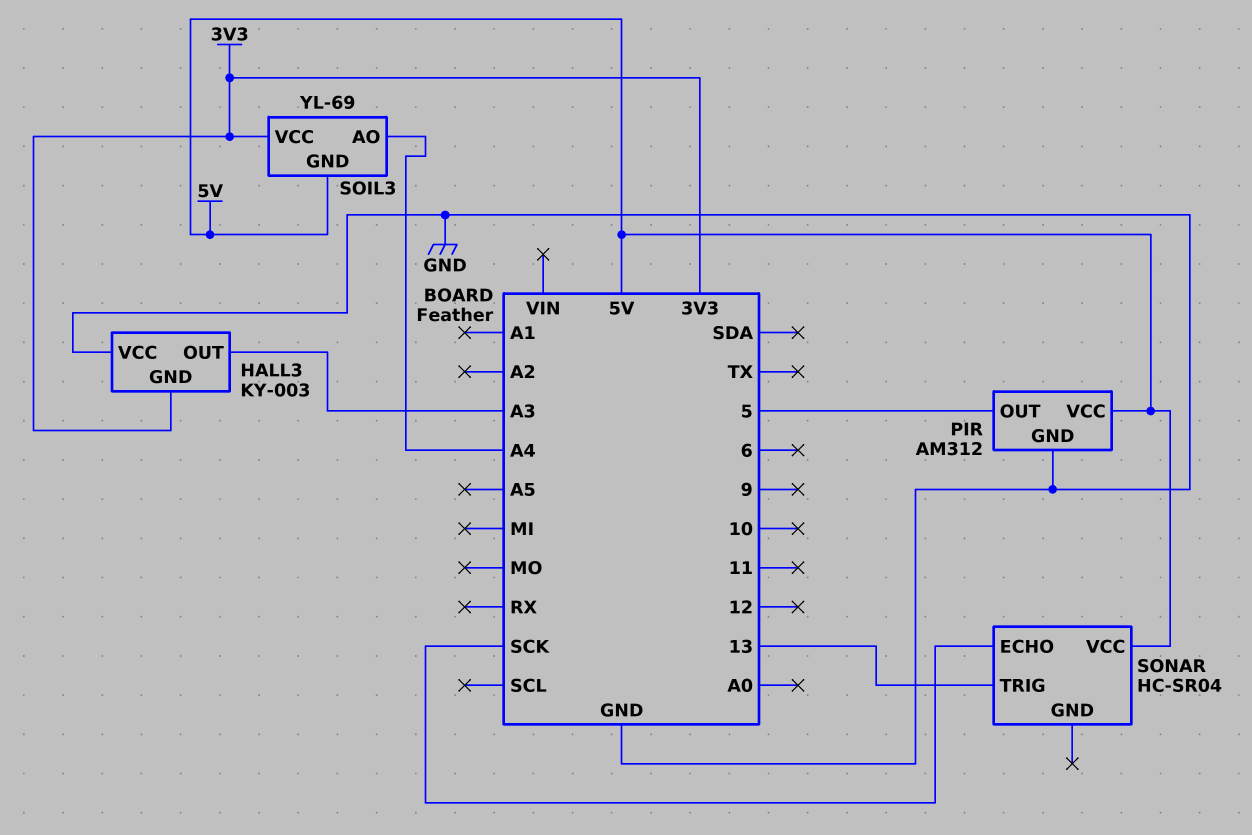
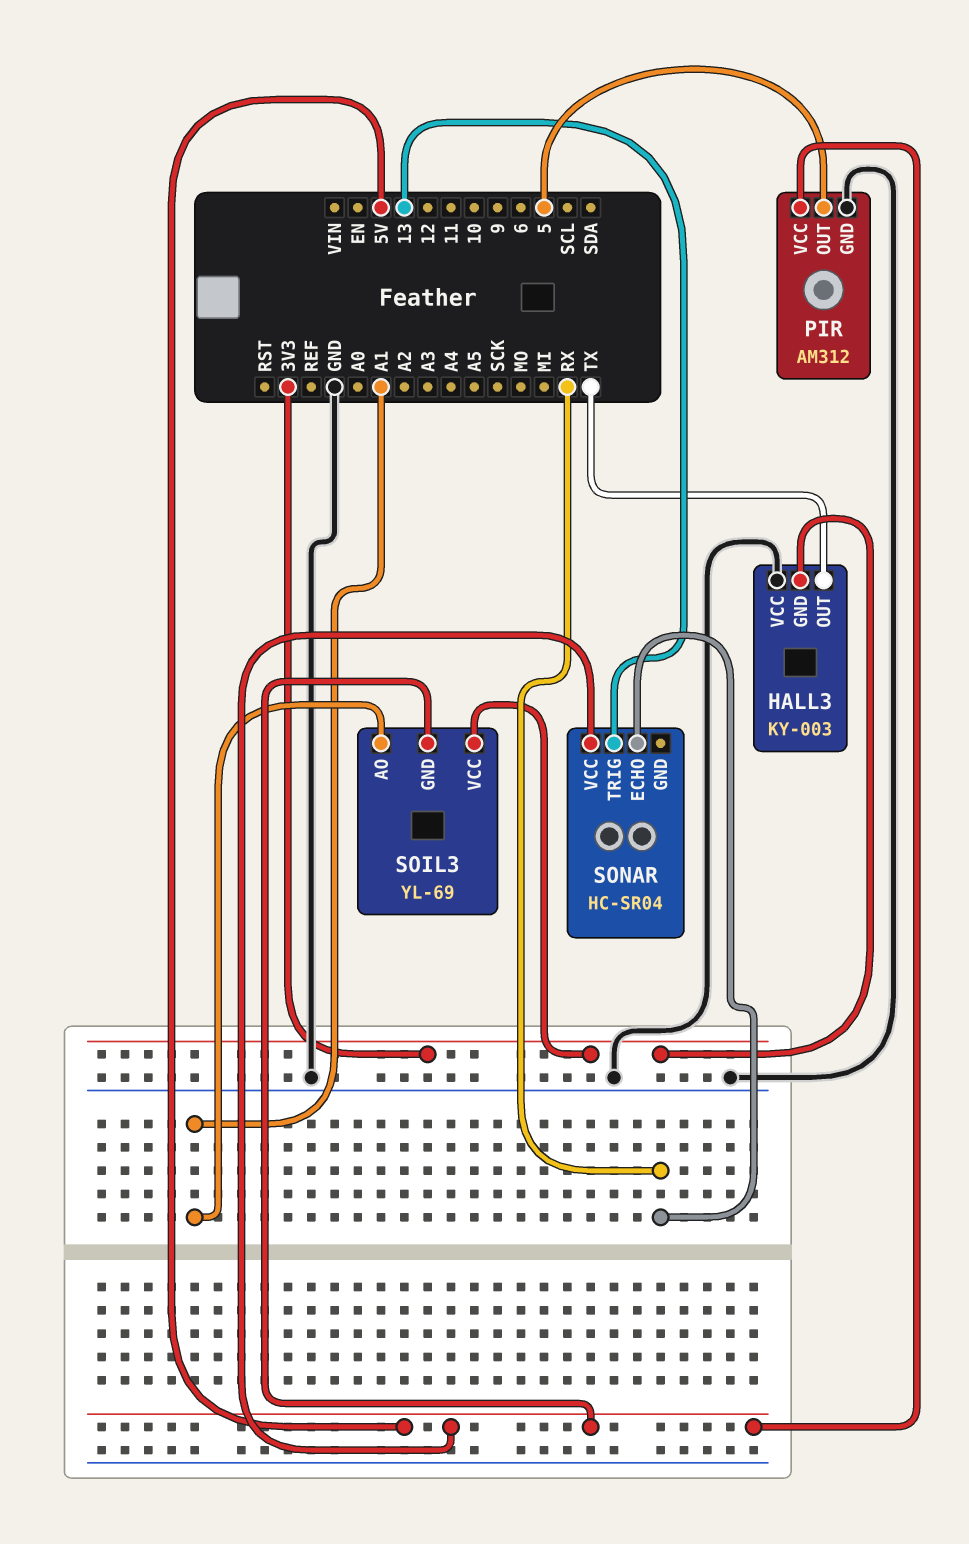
HALL3 pin OUT: A3 -> TX
SOIL3 pin AO: A4 -> A1
SONAR pin ECHO: SCK -> RX

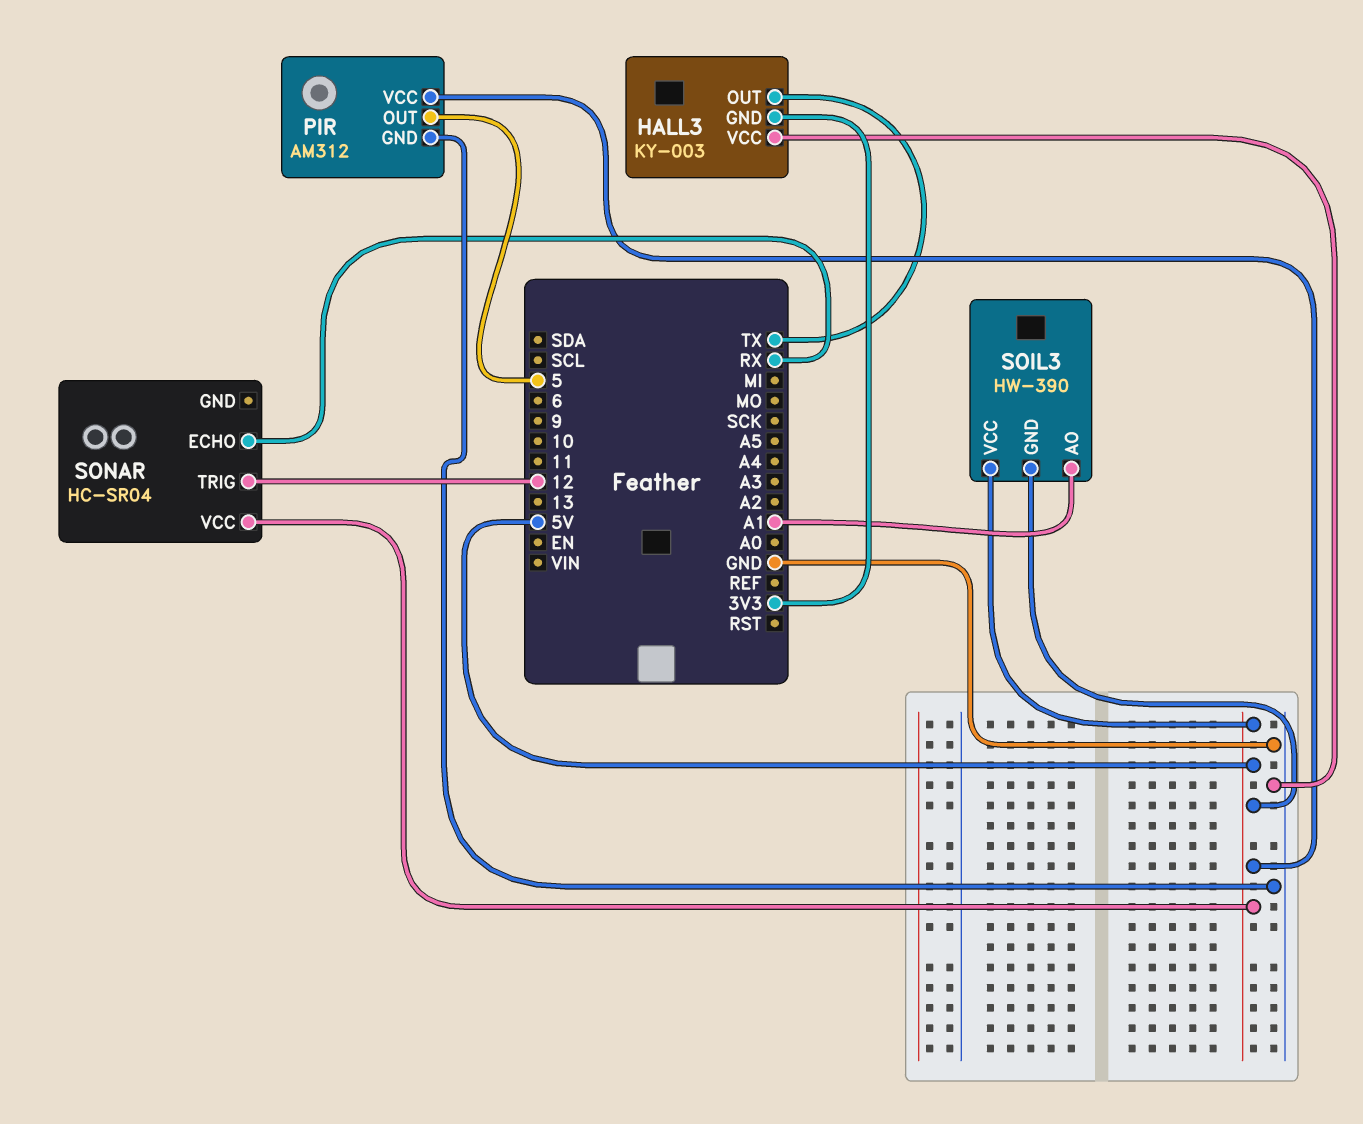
SOIL3: YL-69 -> HW-390
SOIL3 pin VCC: 3V3 -> 5V
SONAR pin TRIG: 13 -> 12

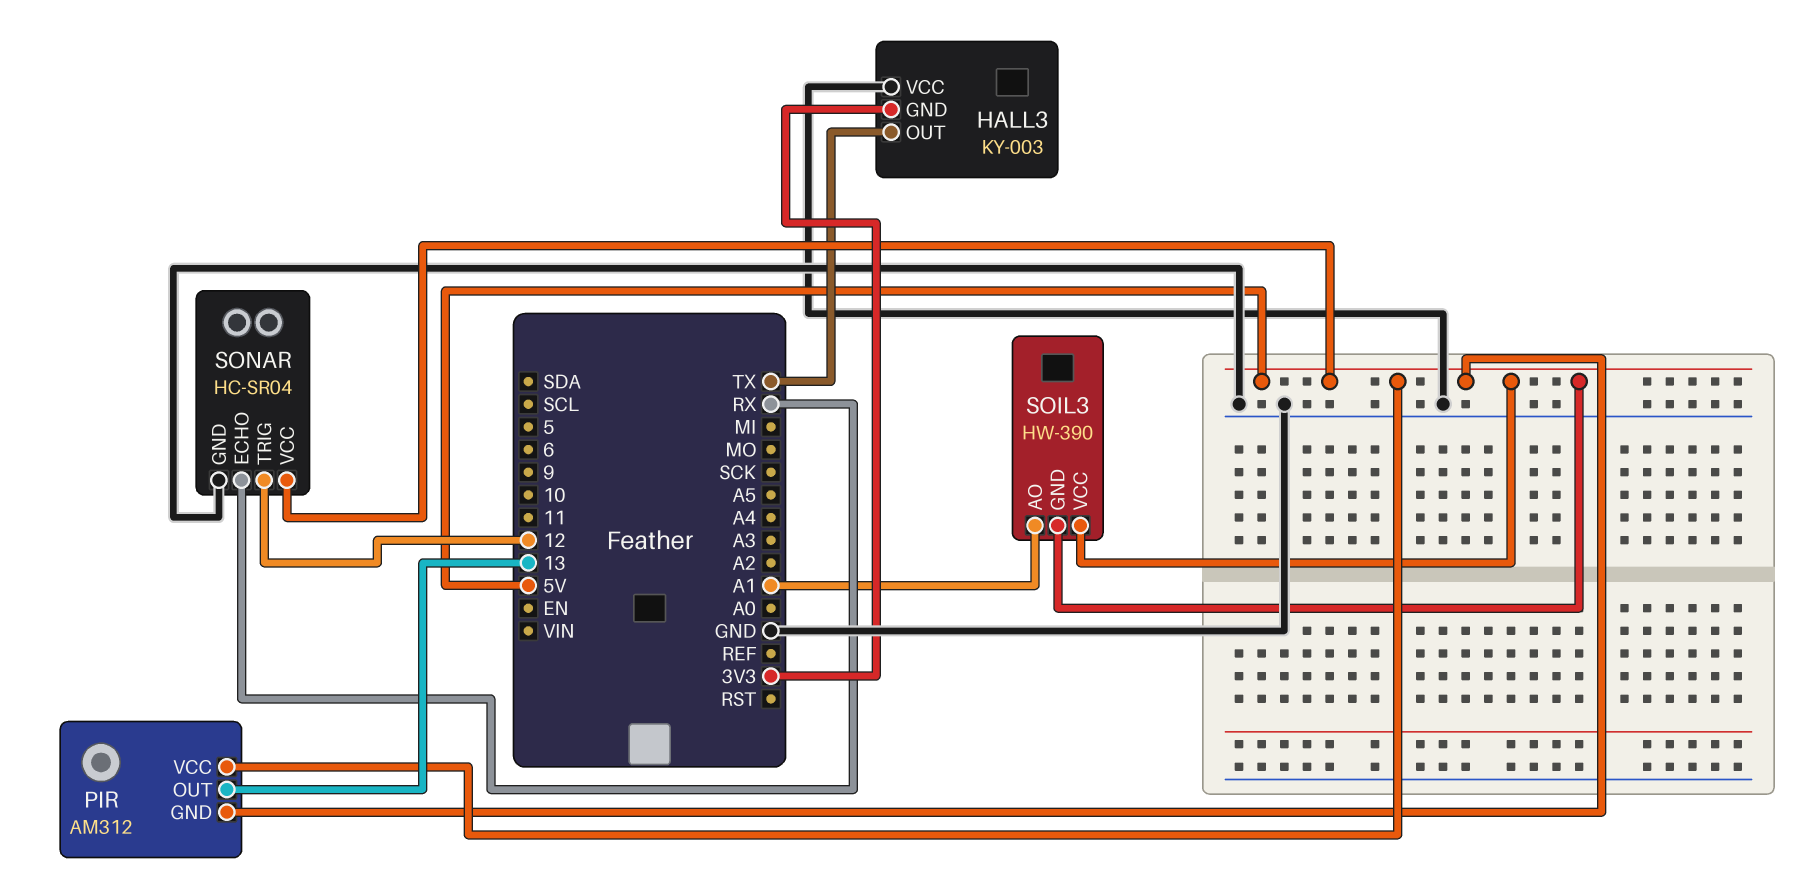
PIR pin GND: GND -> 5V
PIR pin OUT: 5 -> 13
SONAR pin GND: none -> GND

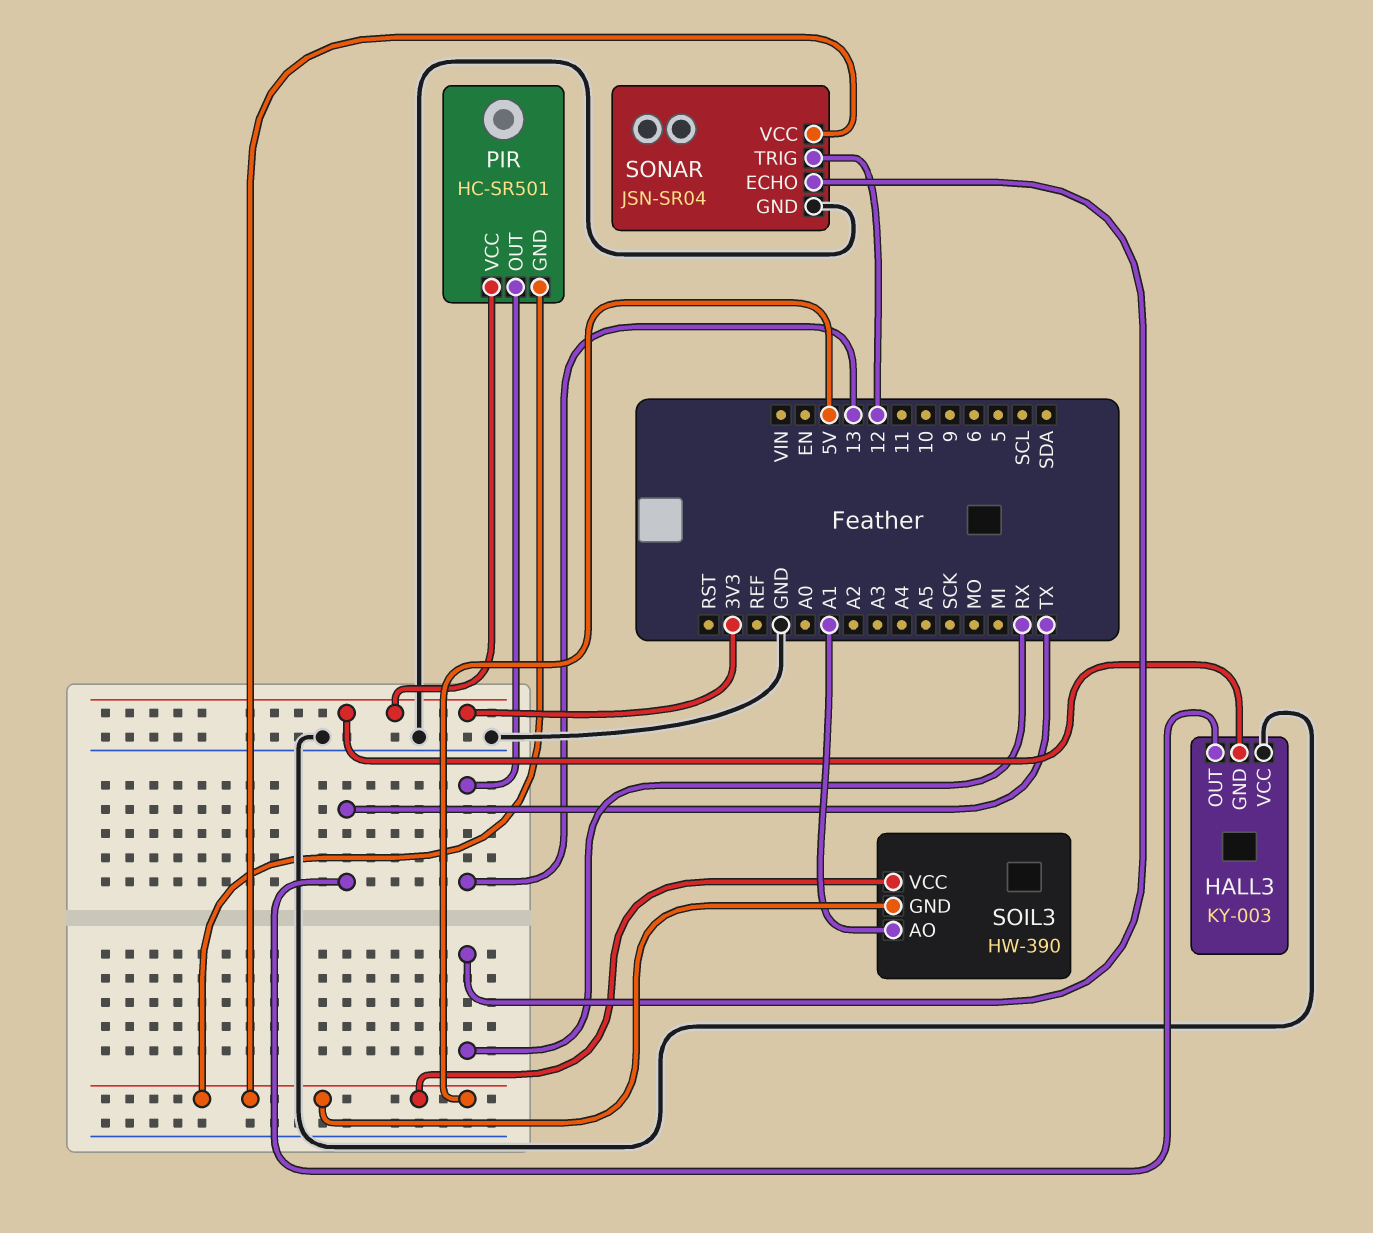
PIR: AM312 -> HC-SR501
PIR pin VCC: 5V -> 3V3
SONAR: HC-SR04 -> JSN-SR04

